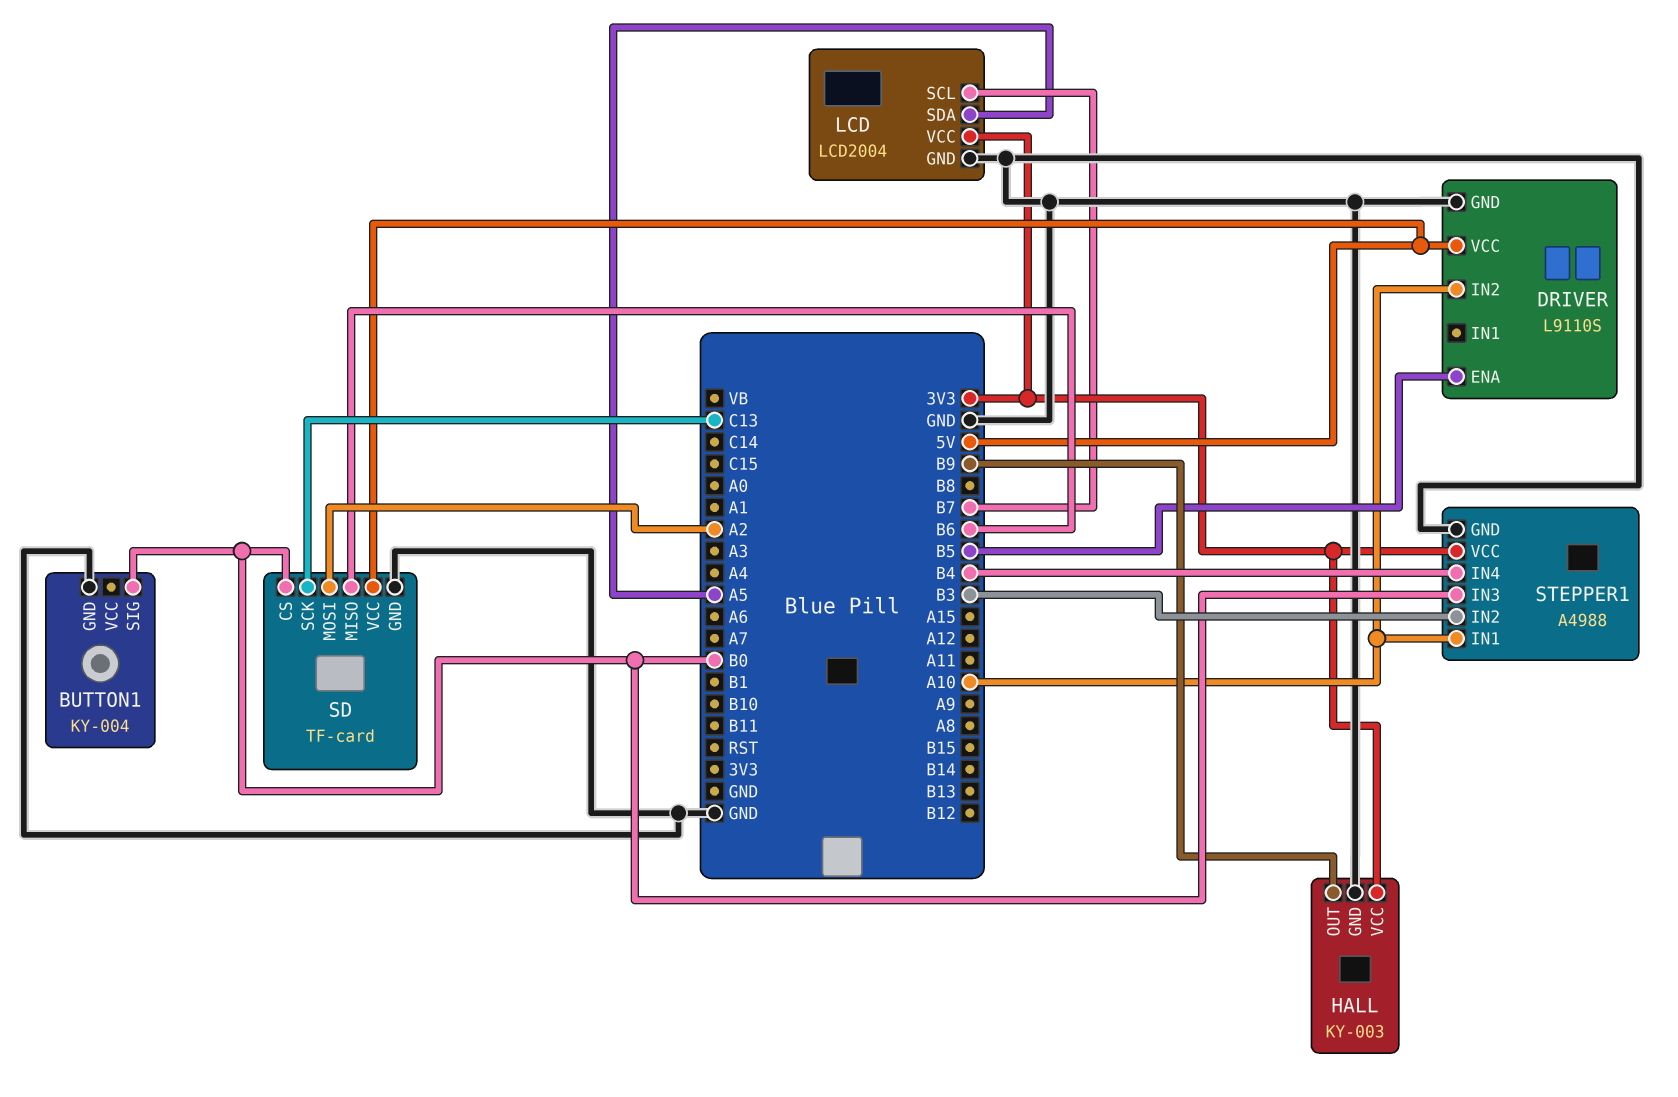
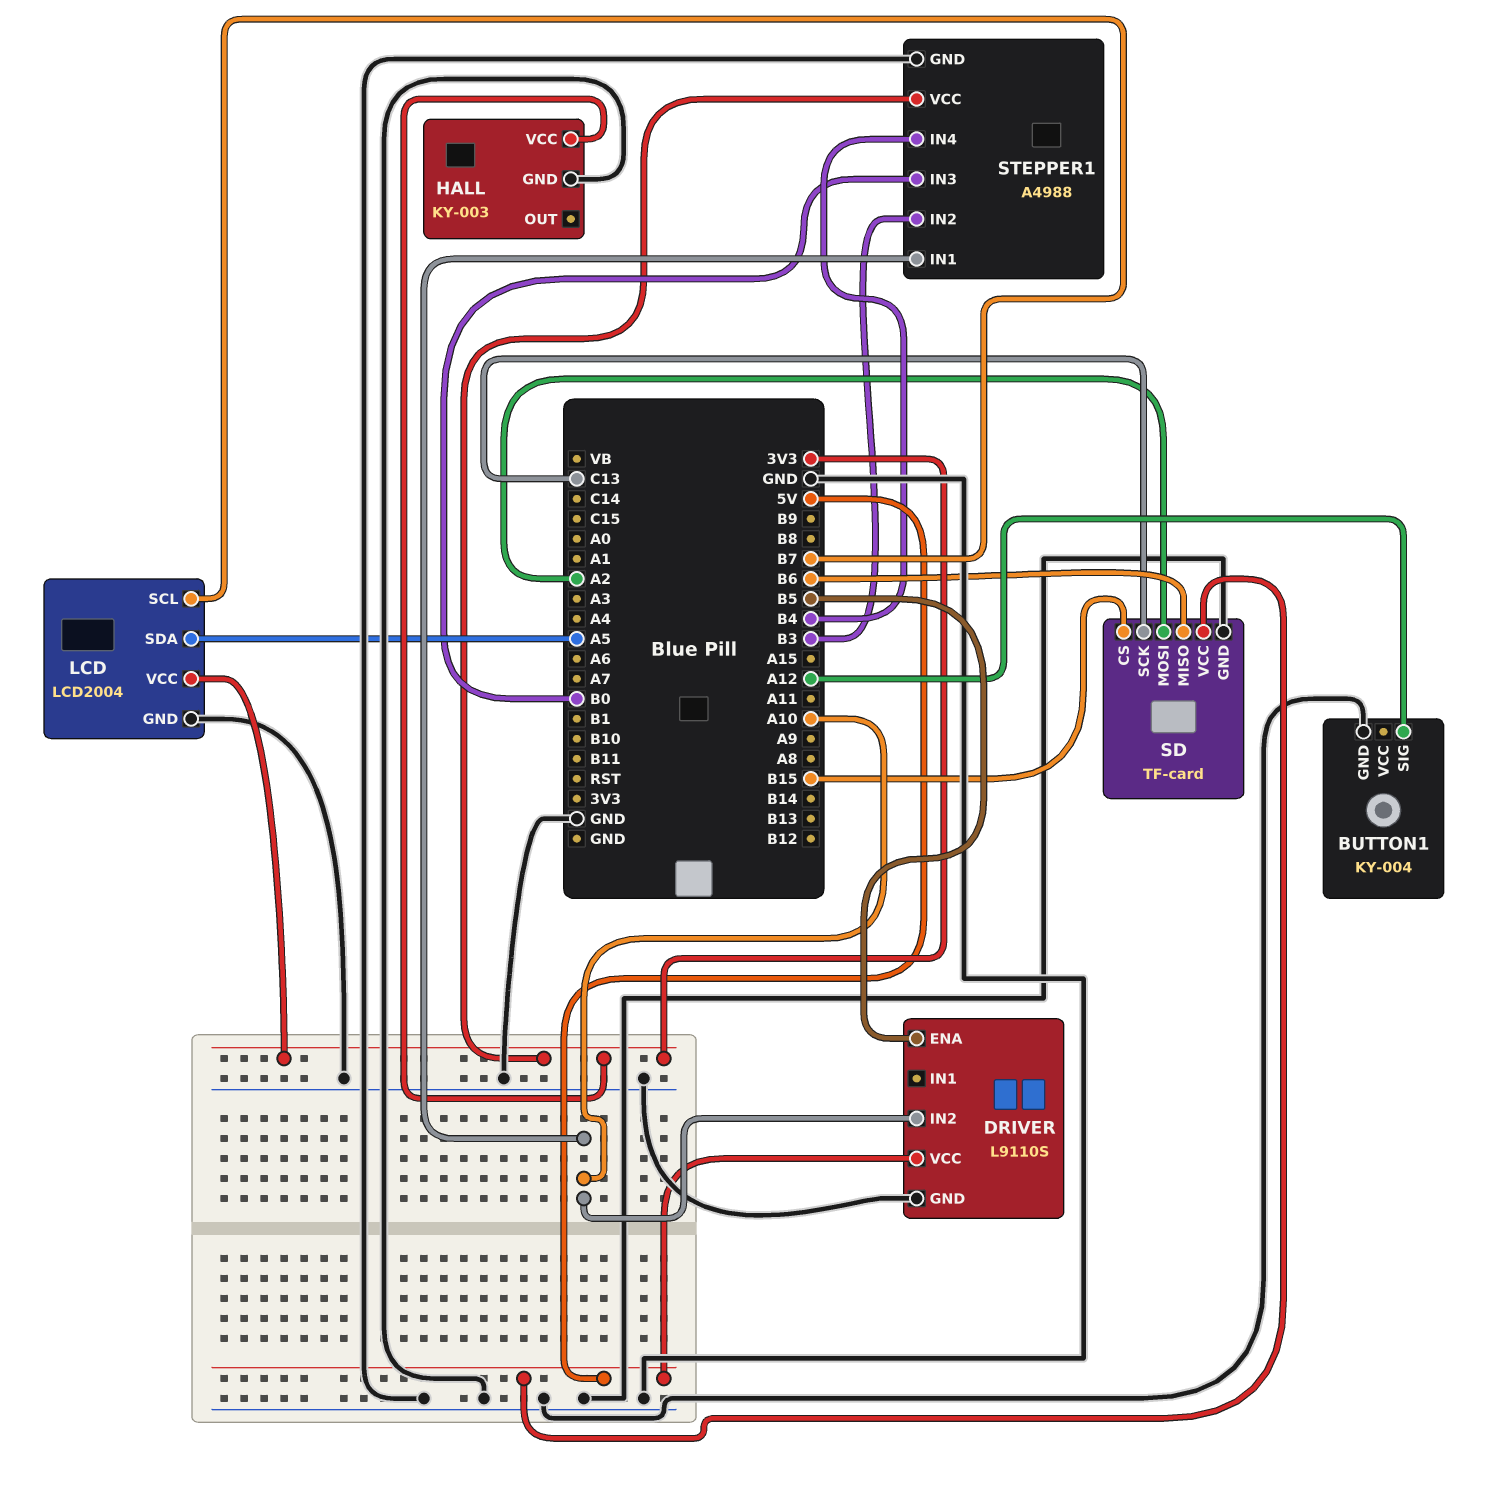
BUTTON1 pin SIG: B0 -> A12
HALL pin OUT: B9 -> none
SD pin CS: B0 -> B15

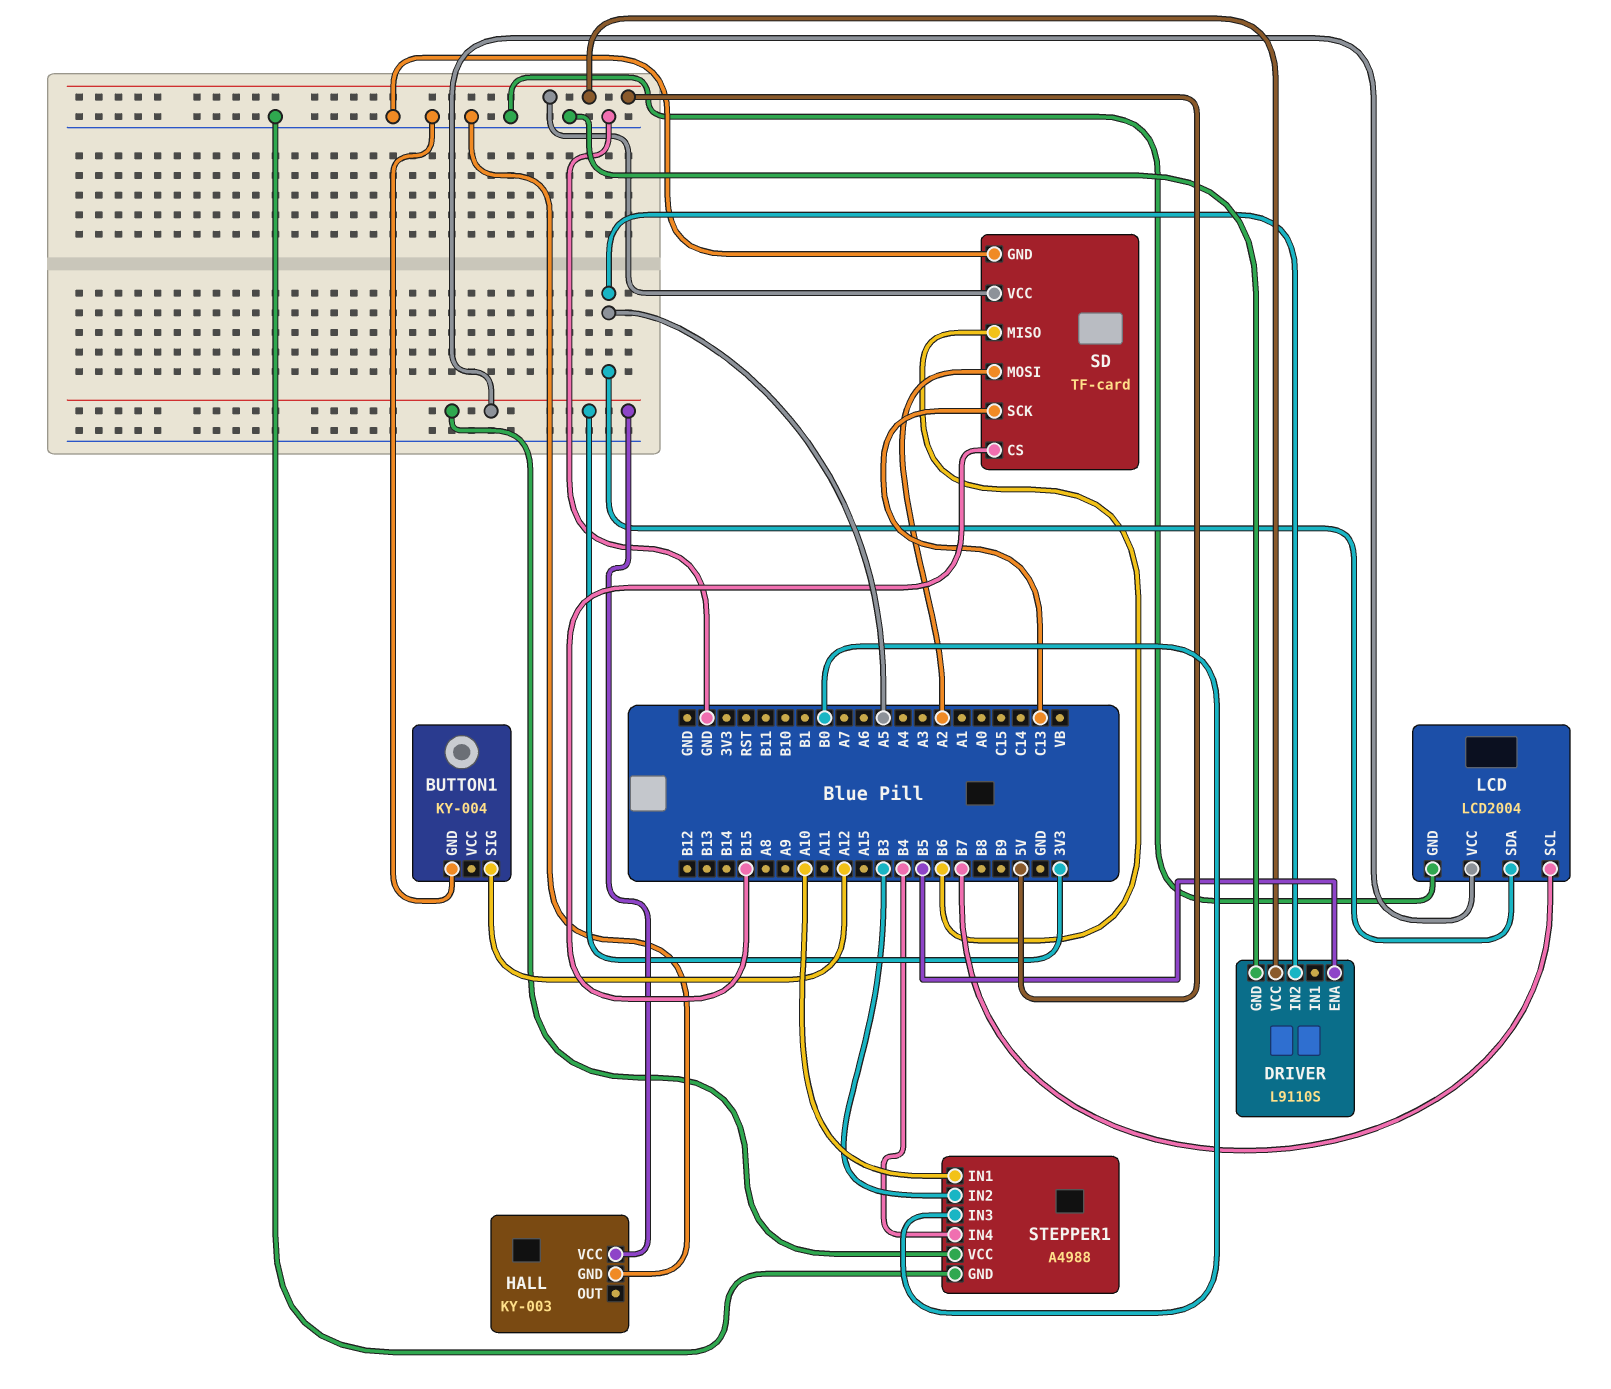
DRIVER pin IN2: A10 -> A5

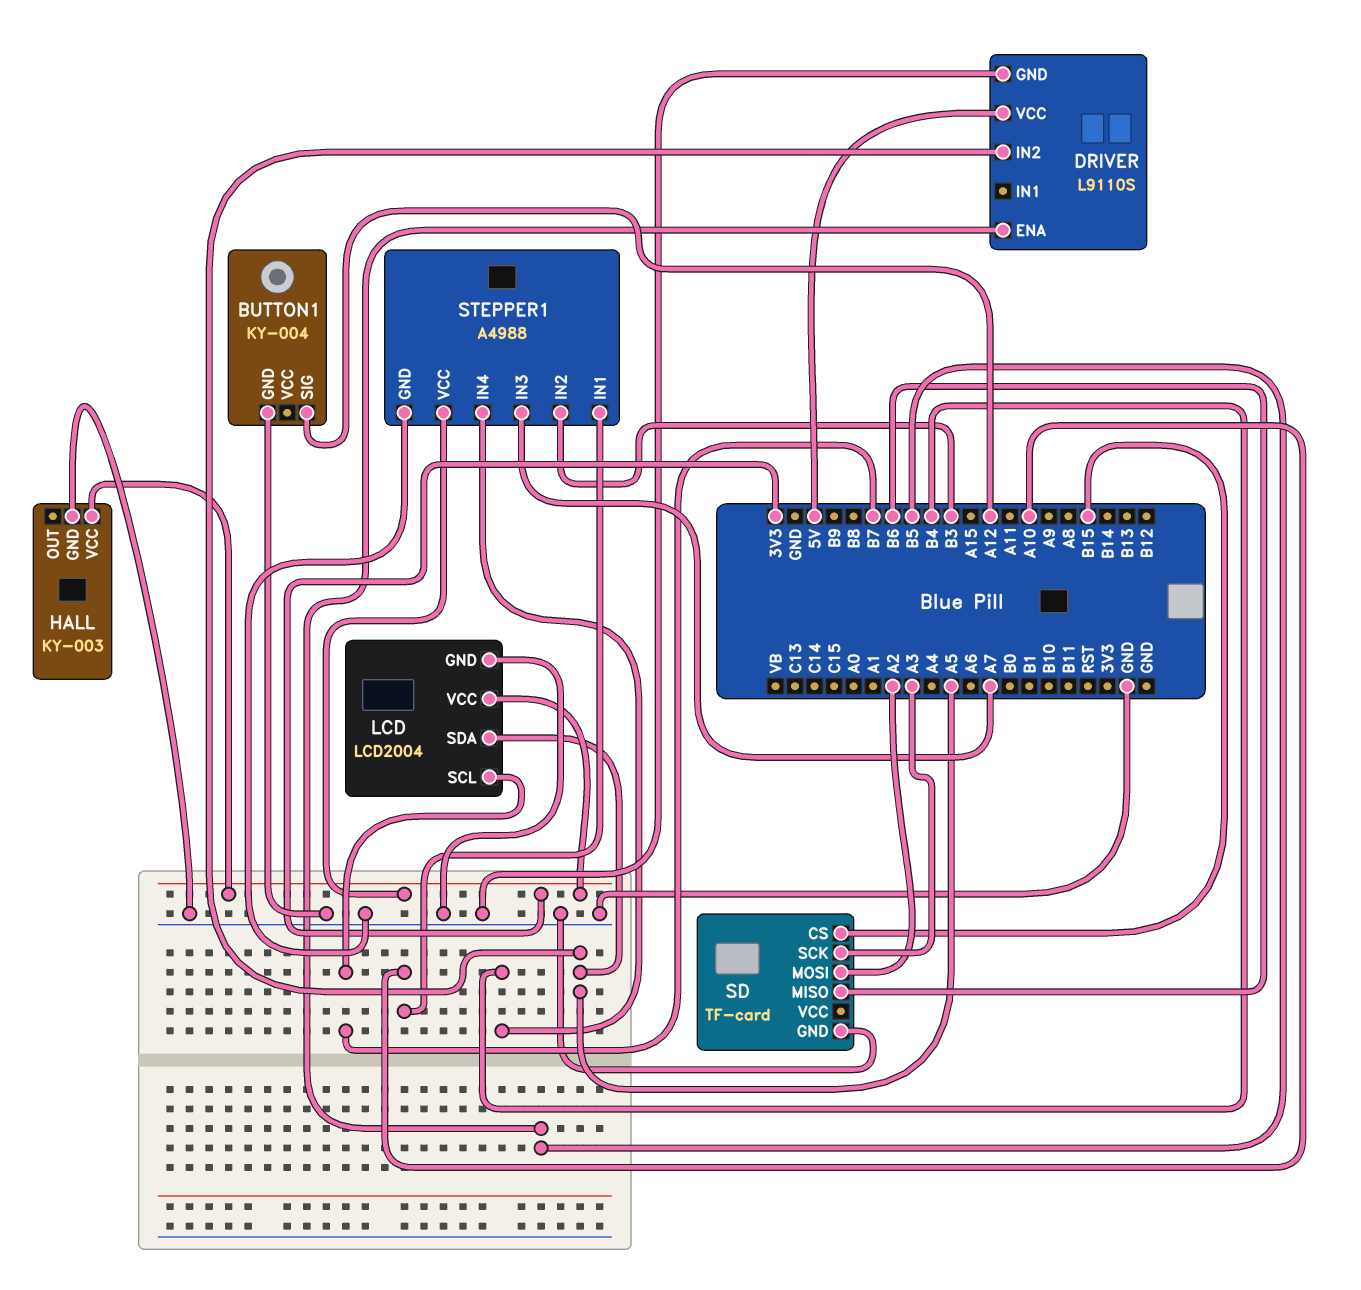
SD pin SCK: C13 -> A3
SD pin VCC: 5V -> none
STEPPER1 pin IN3: B0 -> A7

